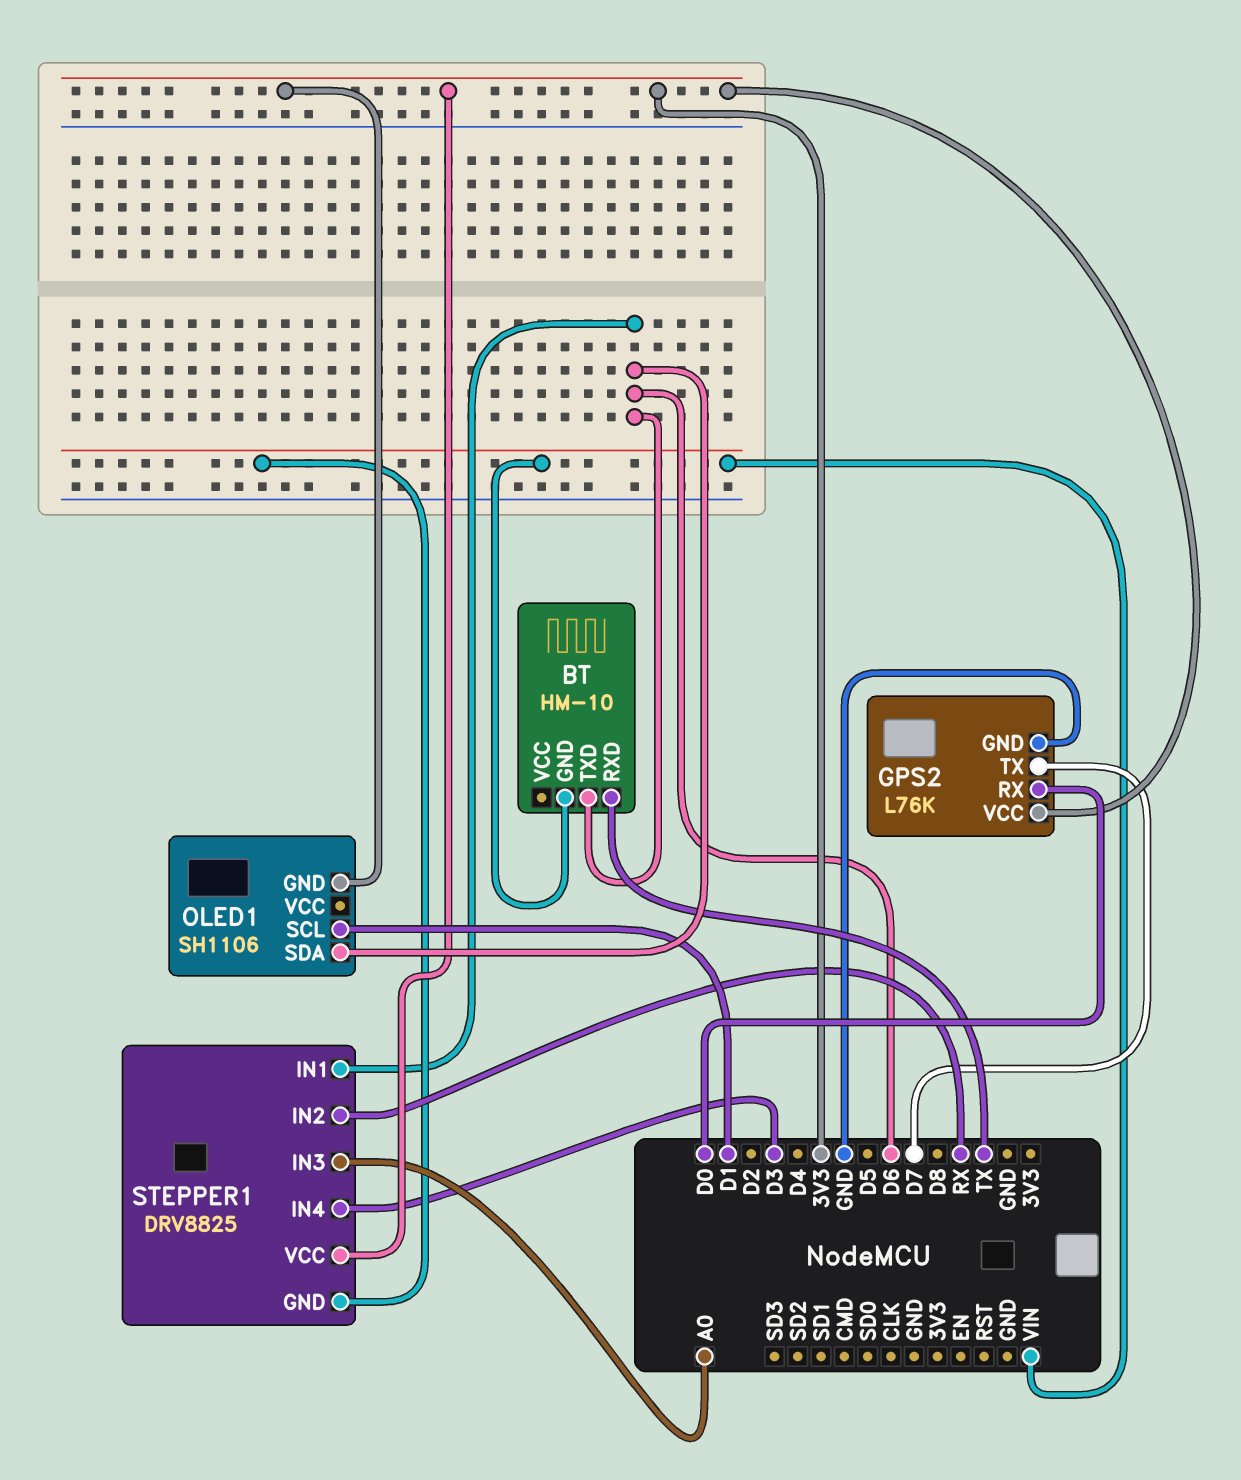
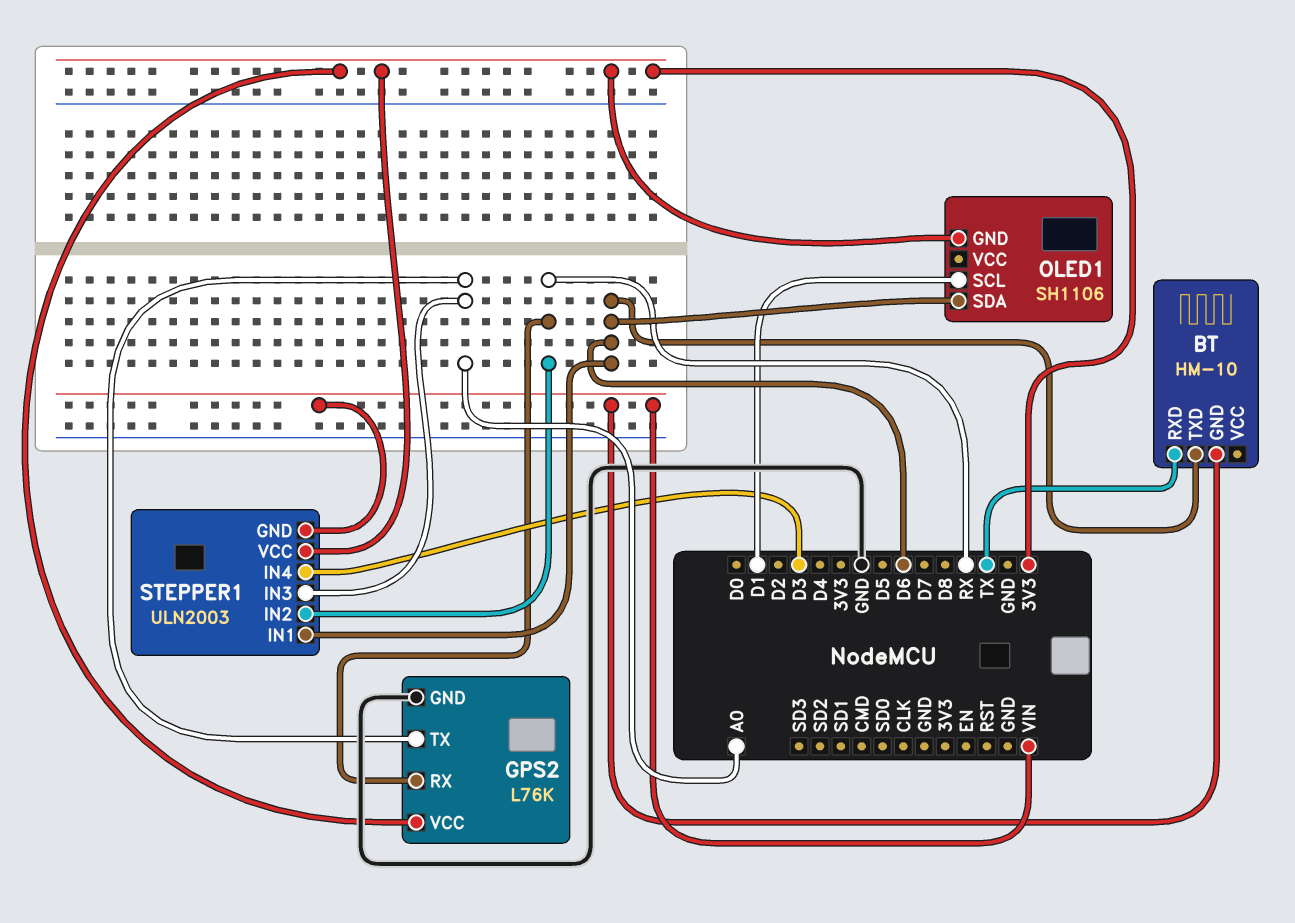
GPS2 pin RX: D0 -> RX
GPS2 pin TX: D7 -> A0
STEPPER1: DRV8825 -> ULN2003

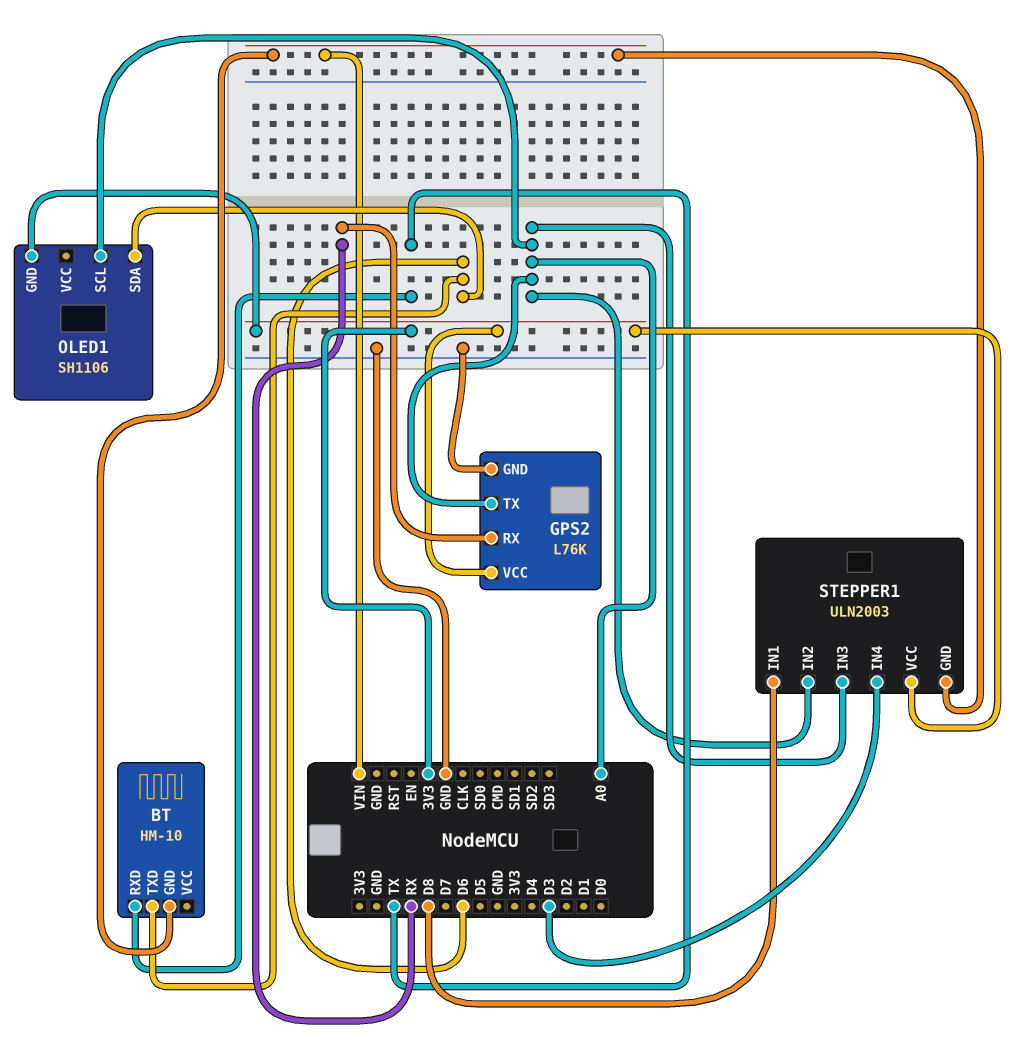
OLED1 pin SCL: D1 -> A0
STEPPER1 pin IN1: D6 -> D8
STEPPER1 pin IN2: RX -> A0

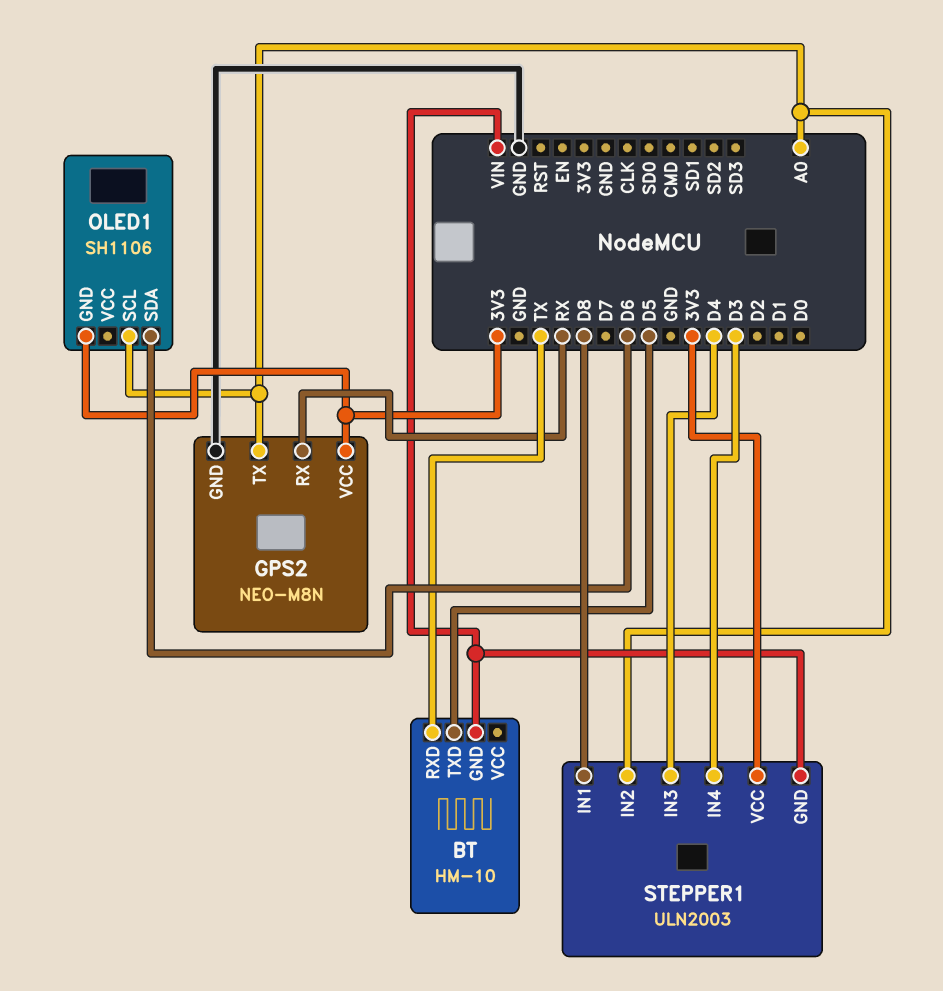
BT pin TXD: D6 -> D5
GPS2: L76K -> NEO-M8N
STEPPER1 pin IN3: A0 -> D4

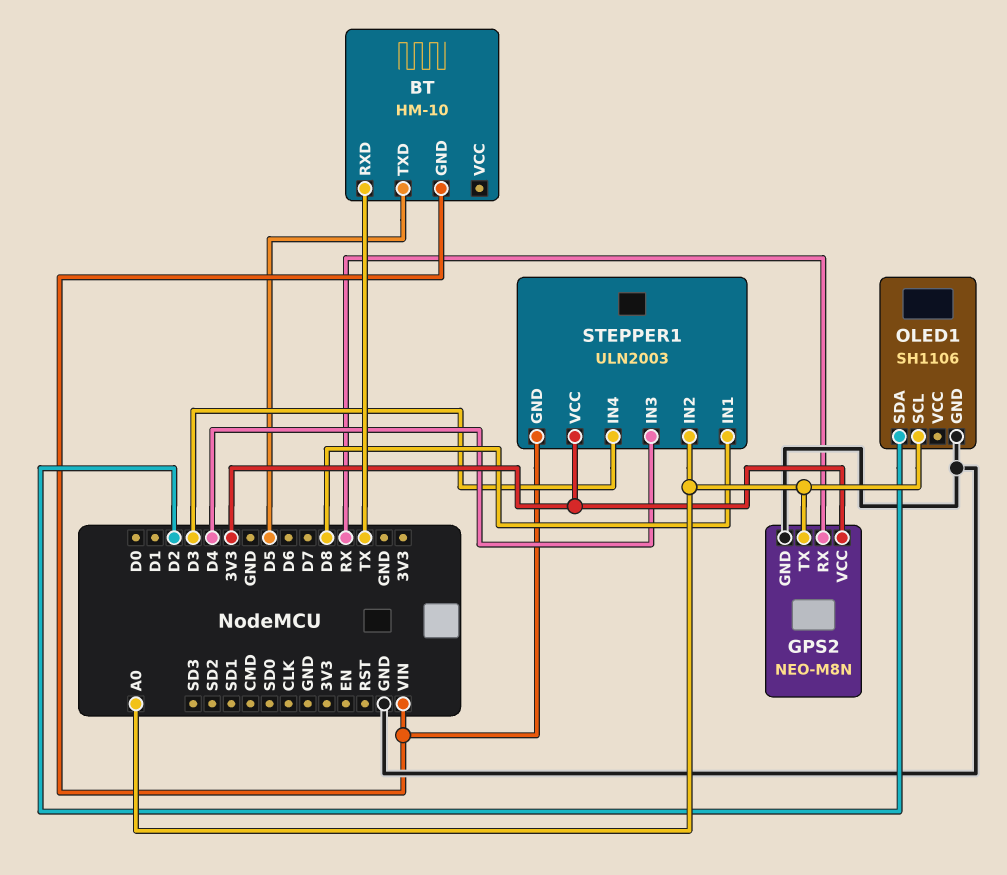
OLED1 pin GND: 3V3 -> GND
OLED1 pin SDA: D6 -> D2

